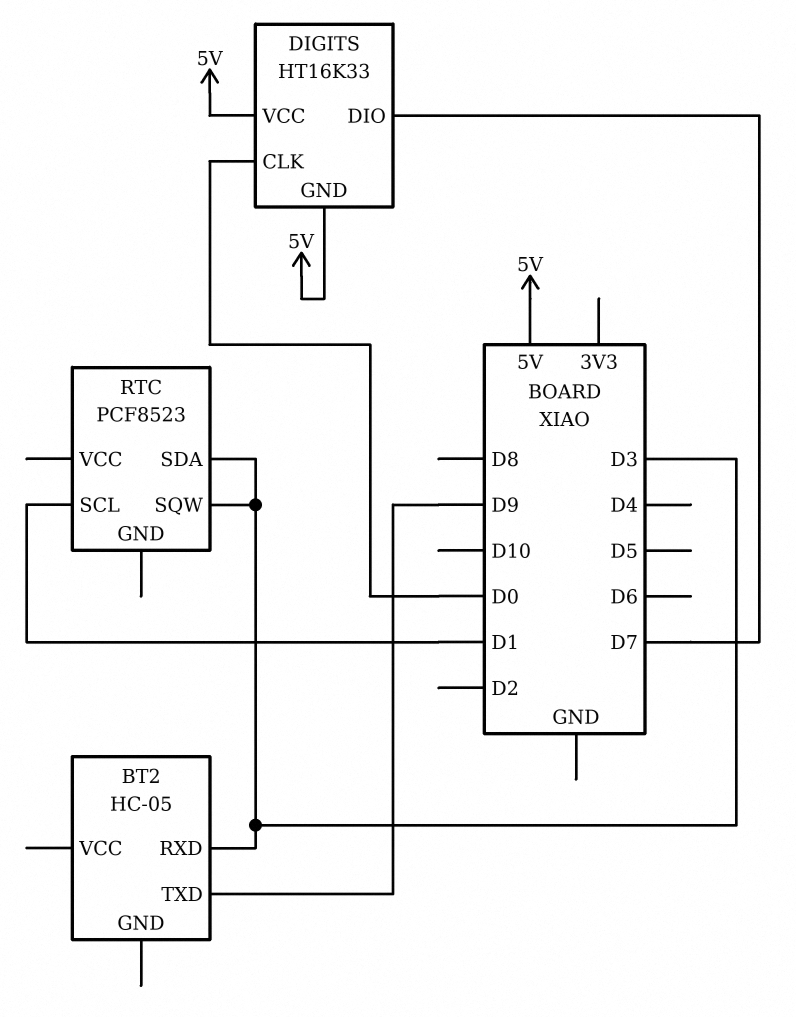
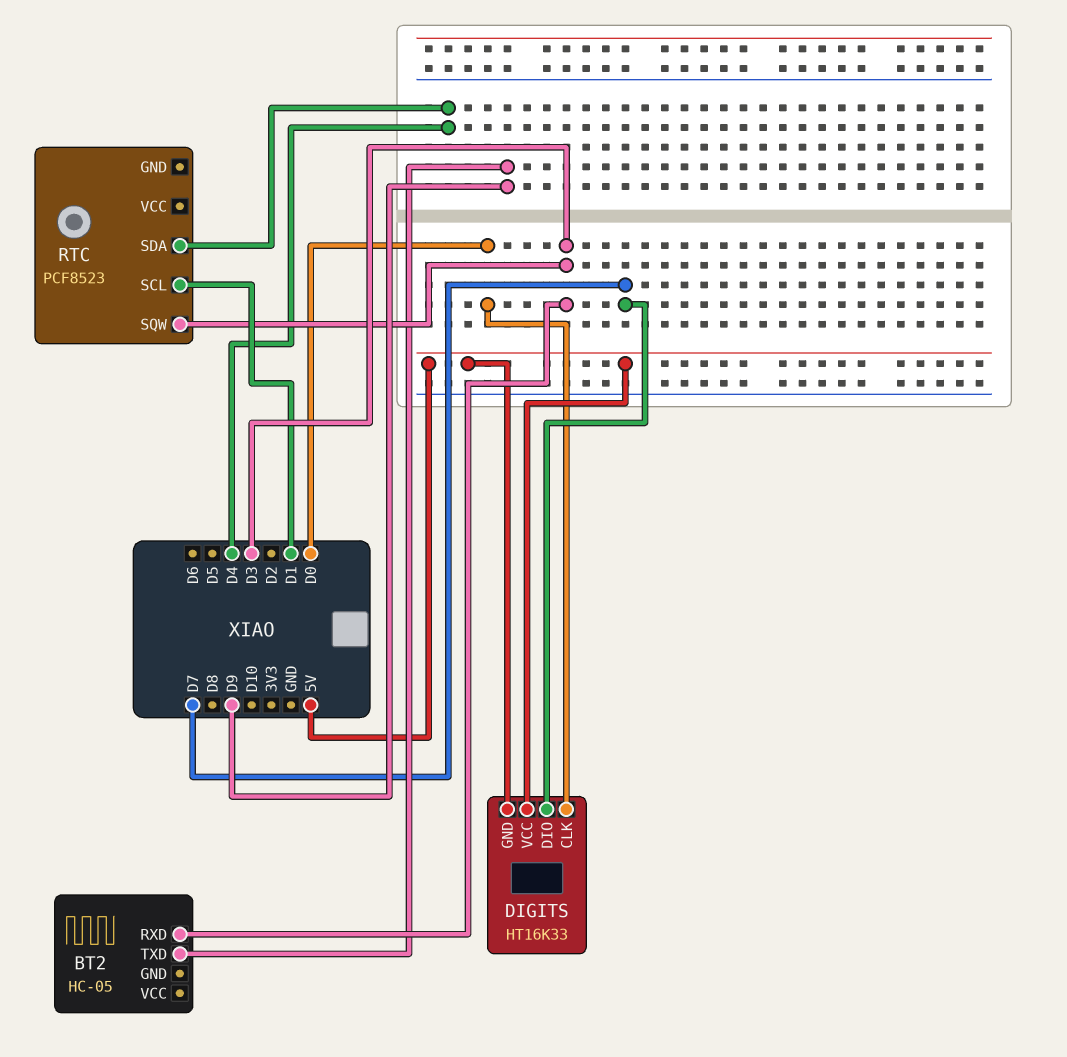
RTC pin SDA: D3 -> D4

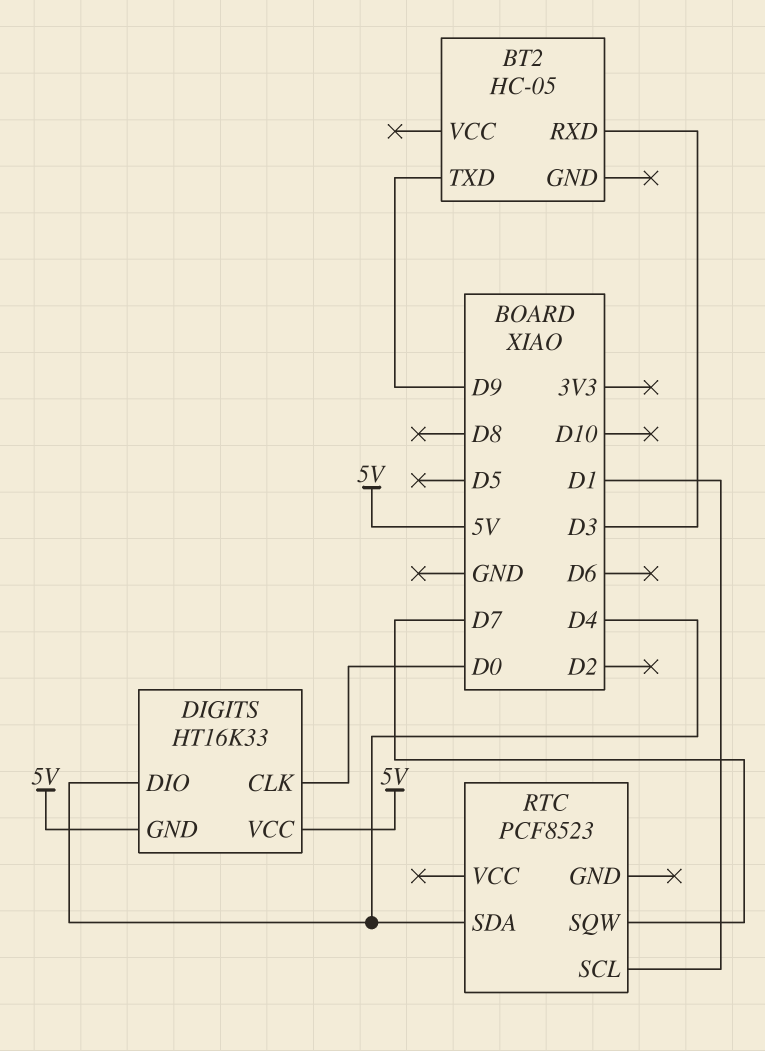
DIGITS pin DIO: D7 -> D4
RTC pin SQW: D3 -> D7

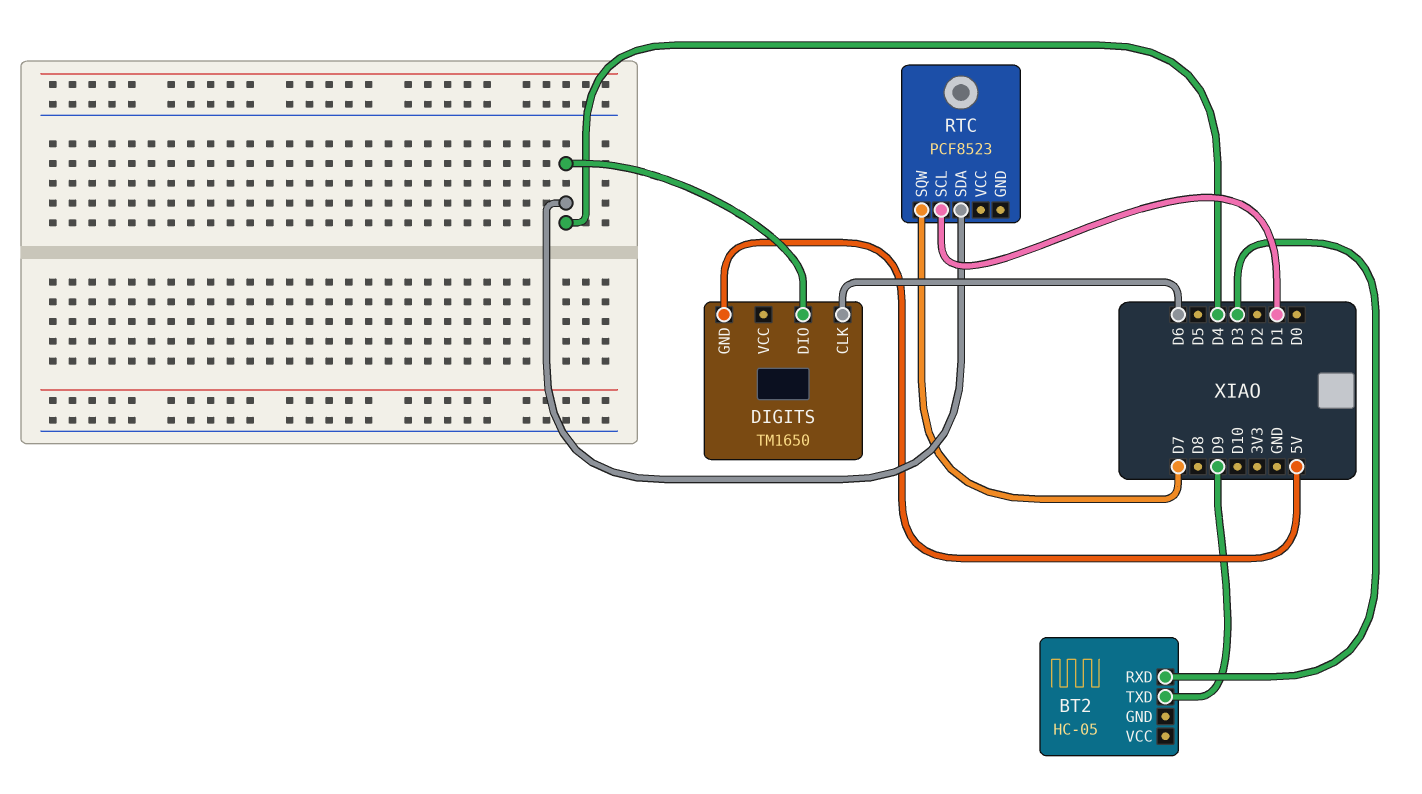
DIGITS: HT16K33 -> TM1650
DIGITS pin CLK: D0 -> D6
DIGITS pin VCC: 5V -> none

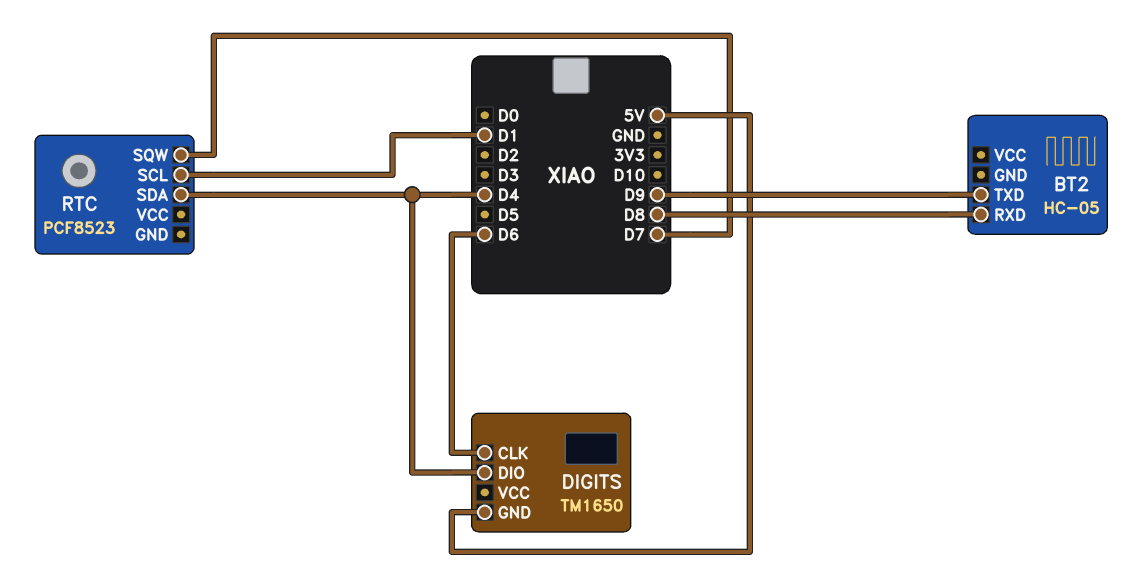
BT2 pin RXD: D3 -> D8

